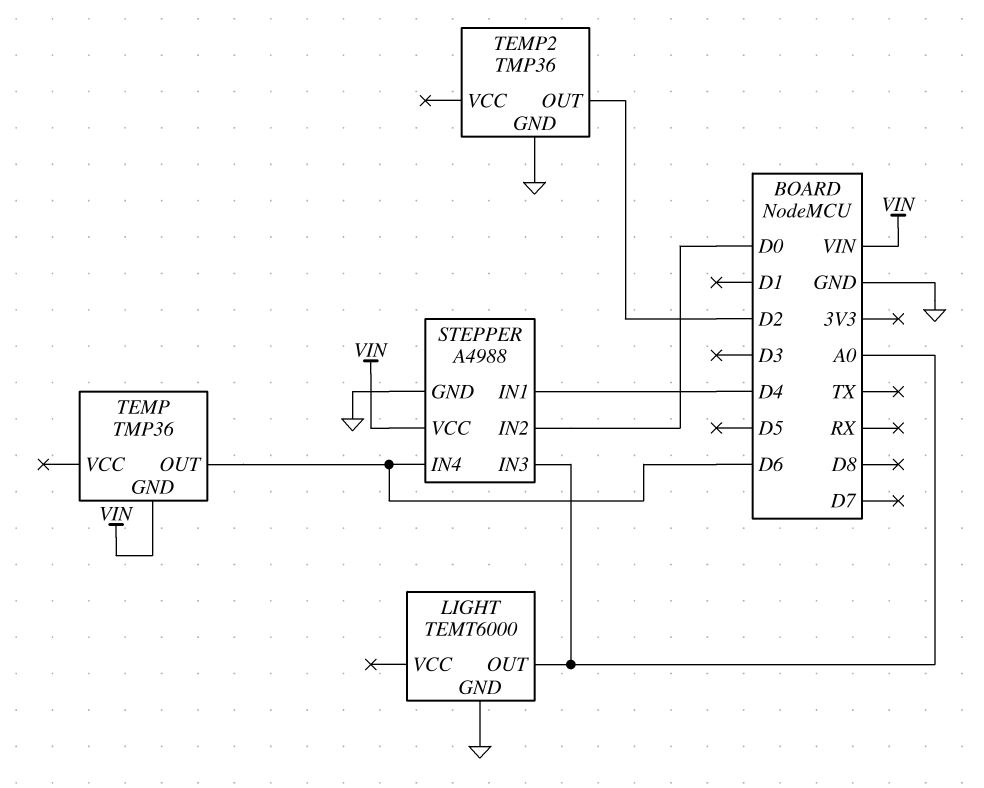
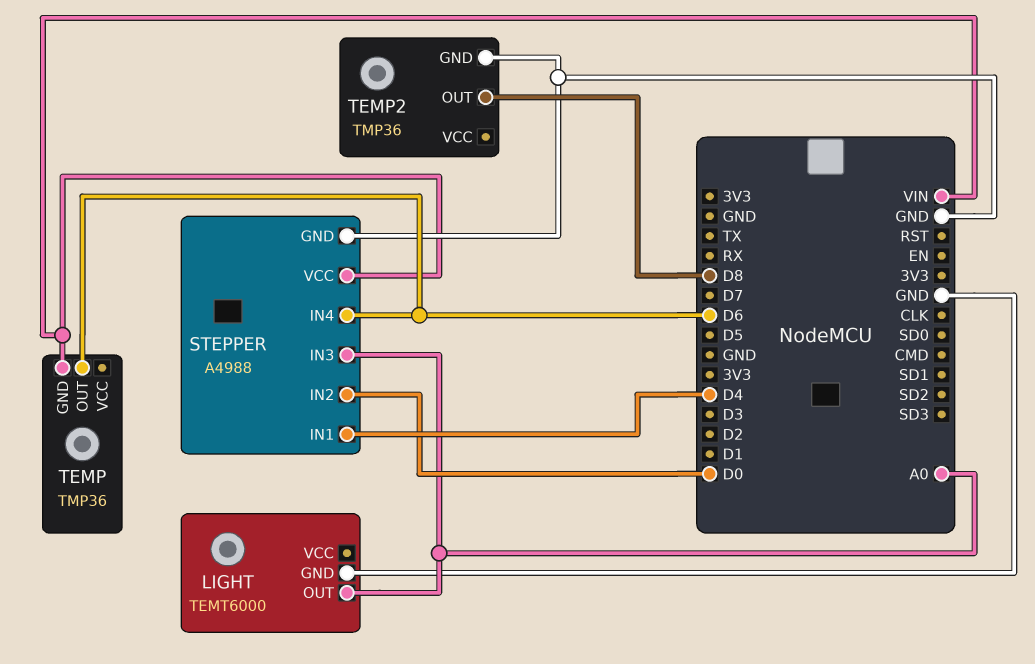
TEMP2 pin OUT: D2 -> D8

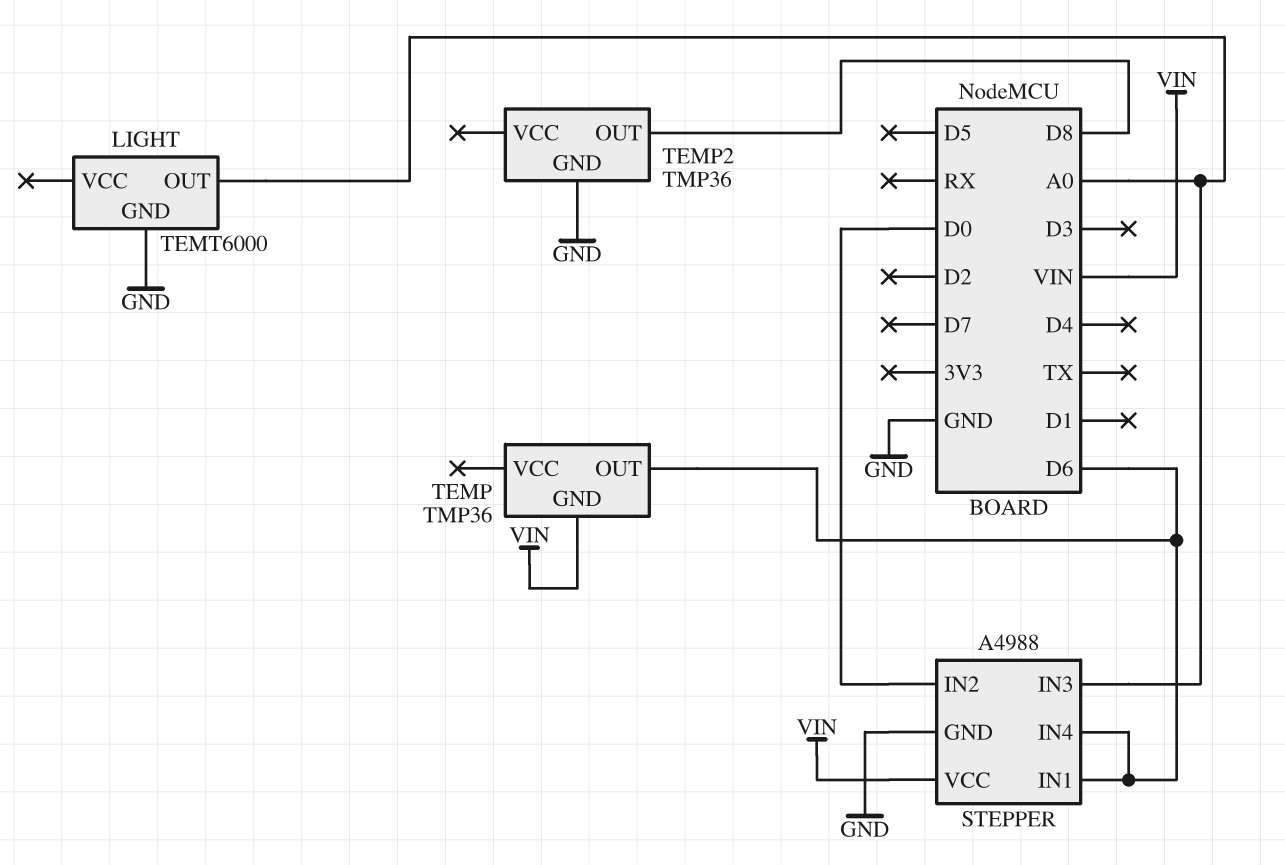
STEPPER pin IN1: D4 -> D6

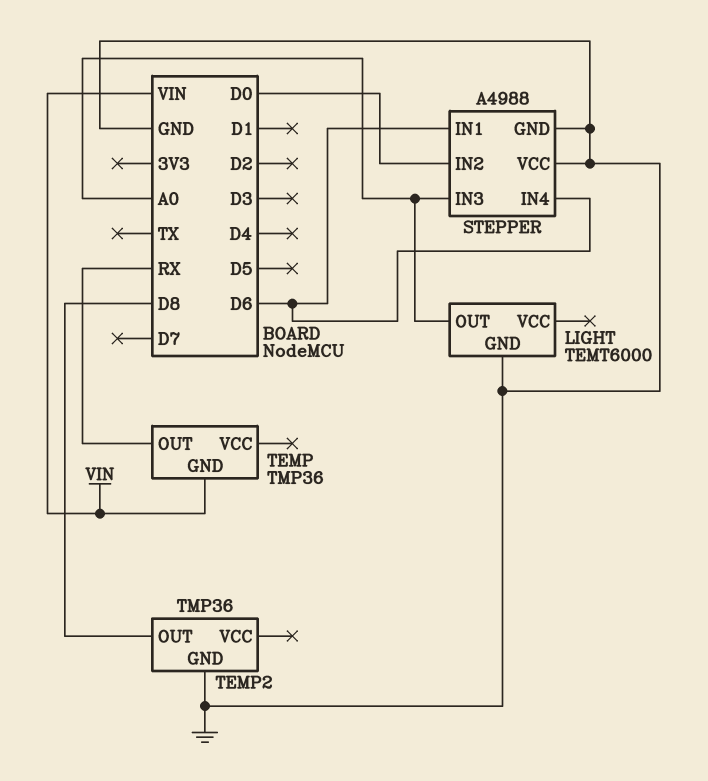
STEPPER pin VCC: VIN -> GND
TEMP pin OUT: D6 -> RX

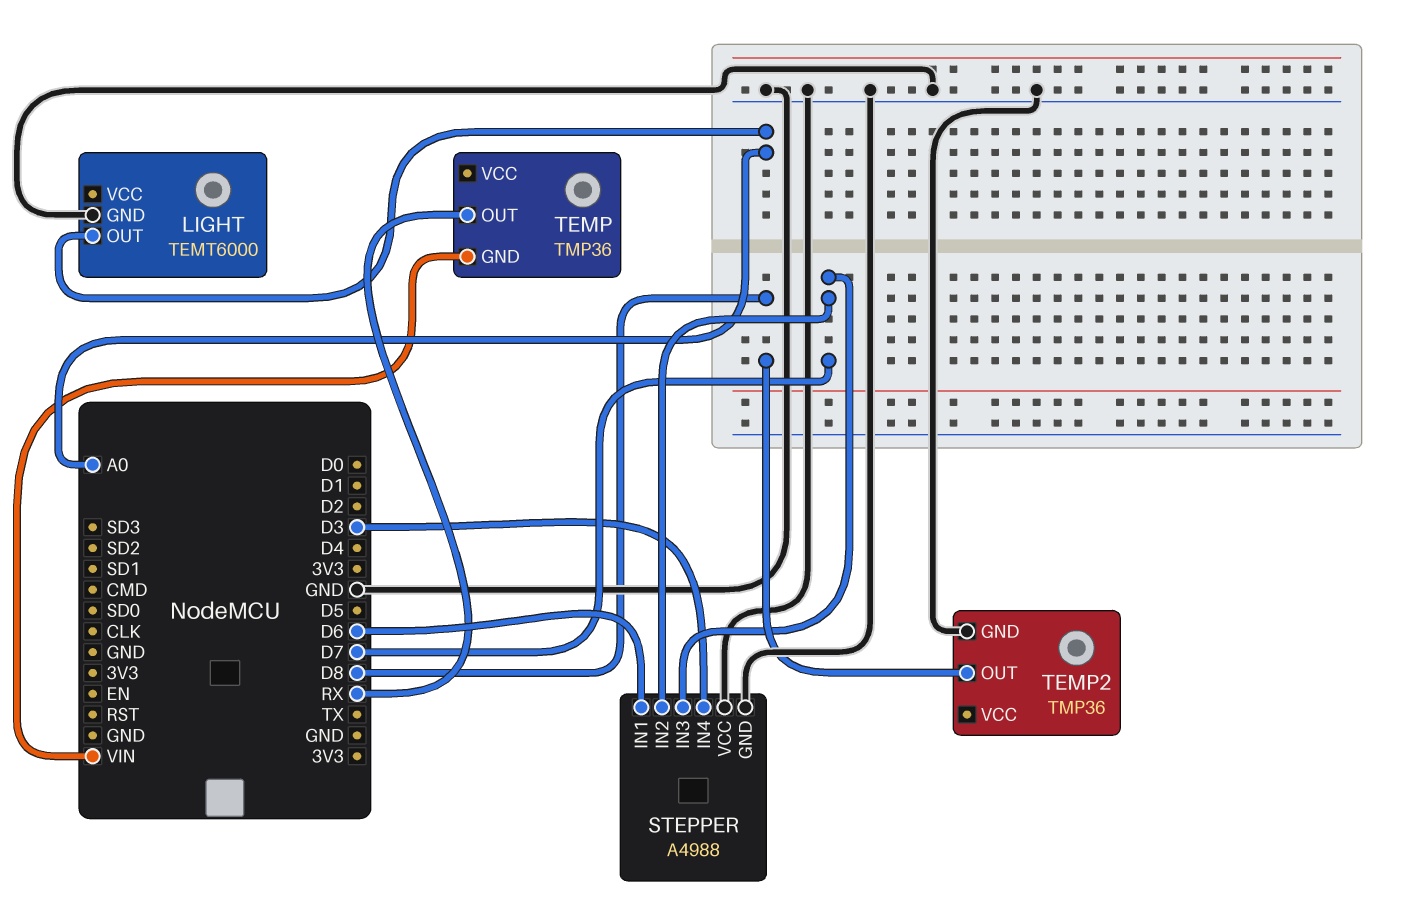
STEPPER pin IN2: D0 -> D7
STEPPER pin IN3: A0 -> D7
STEPPER pin IN4: D6 -> D3

